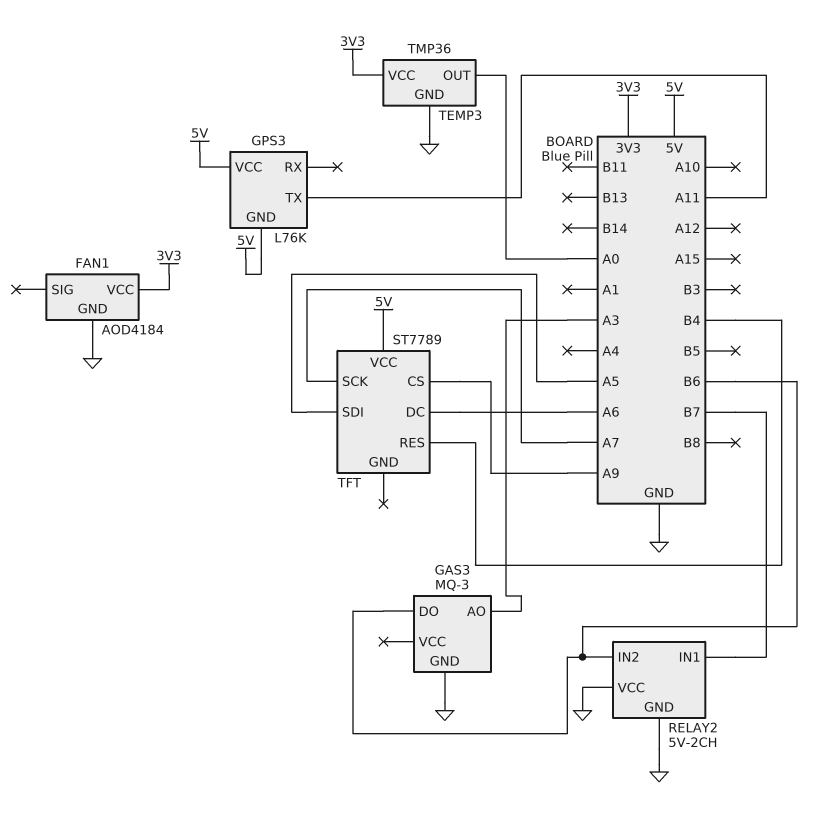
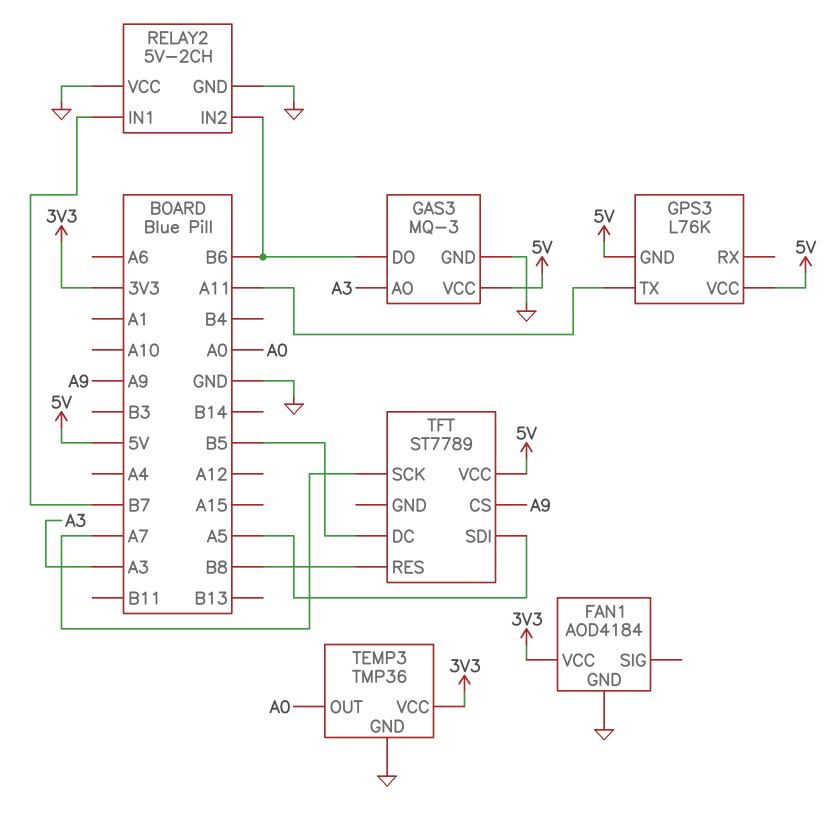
GAS3 pin VCC: none -> 5V
TFT pin DC: A6 -> B5
TFT pin RES: B4 -> B8

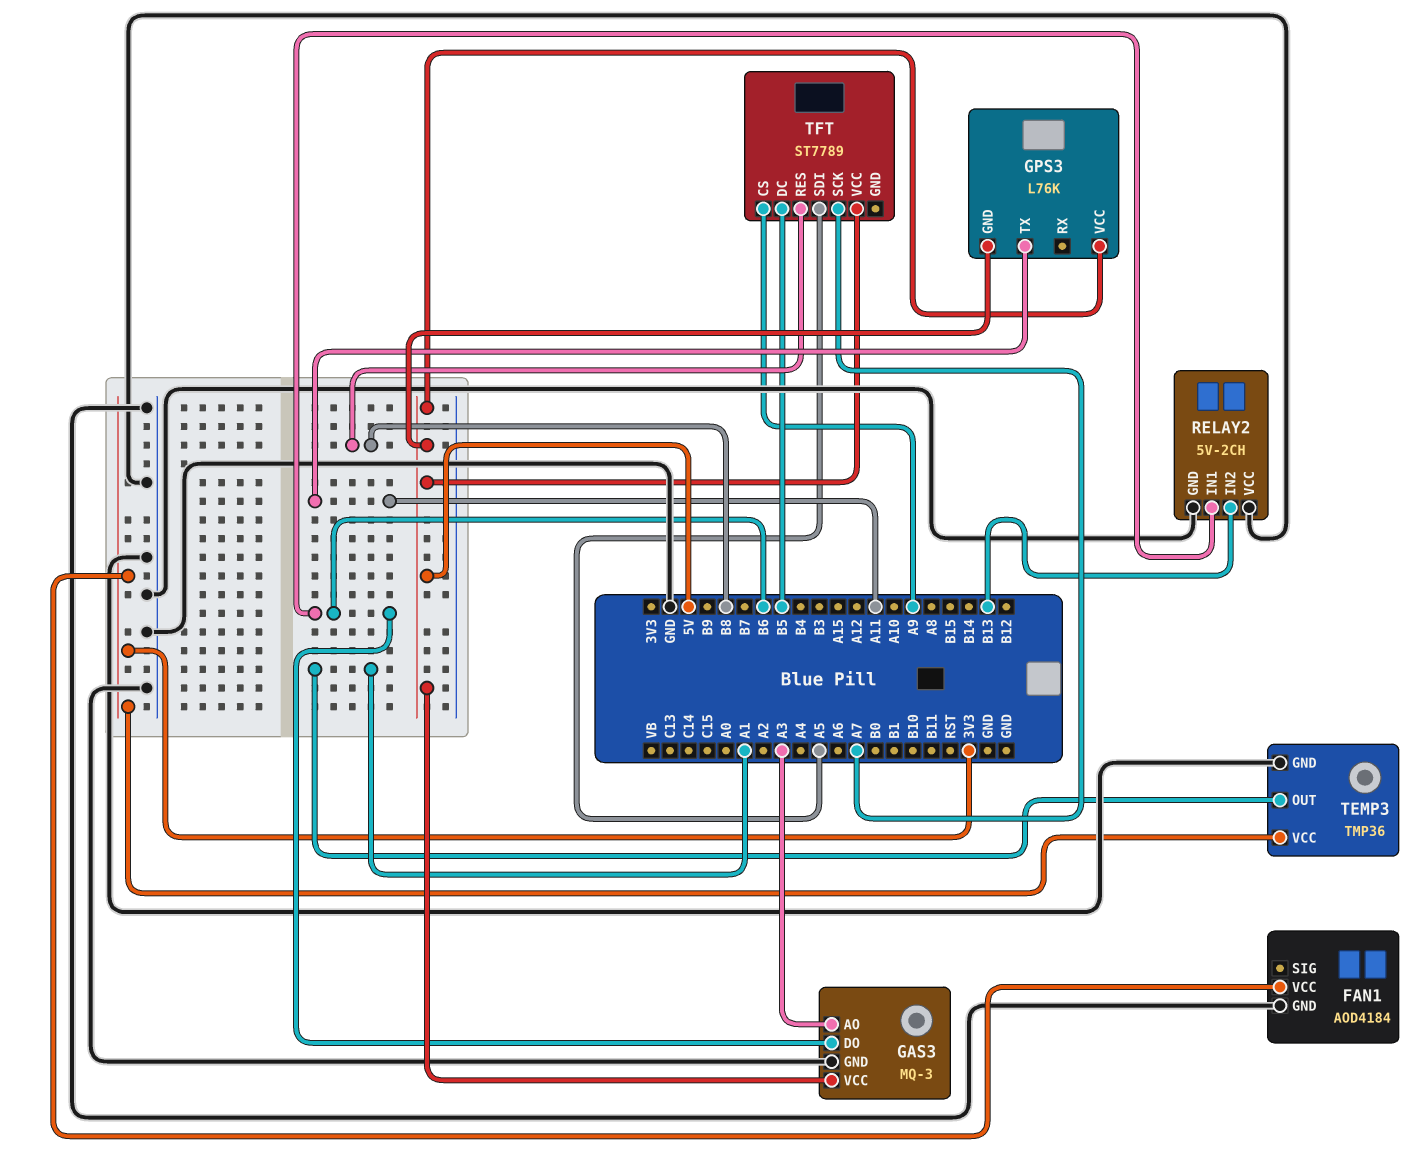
RELAY2 pin IN1: B7 -> B6
RELAY2 pin IN2: B6 -> B13
TEMP3 pin OUT: A0 -> A1

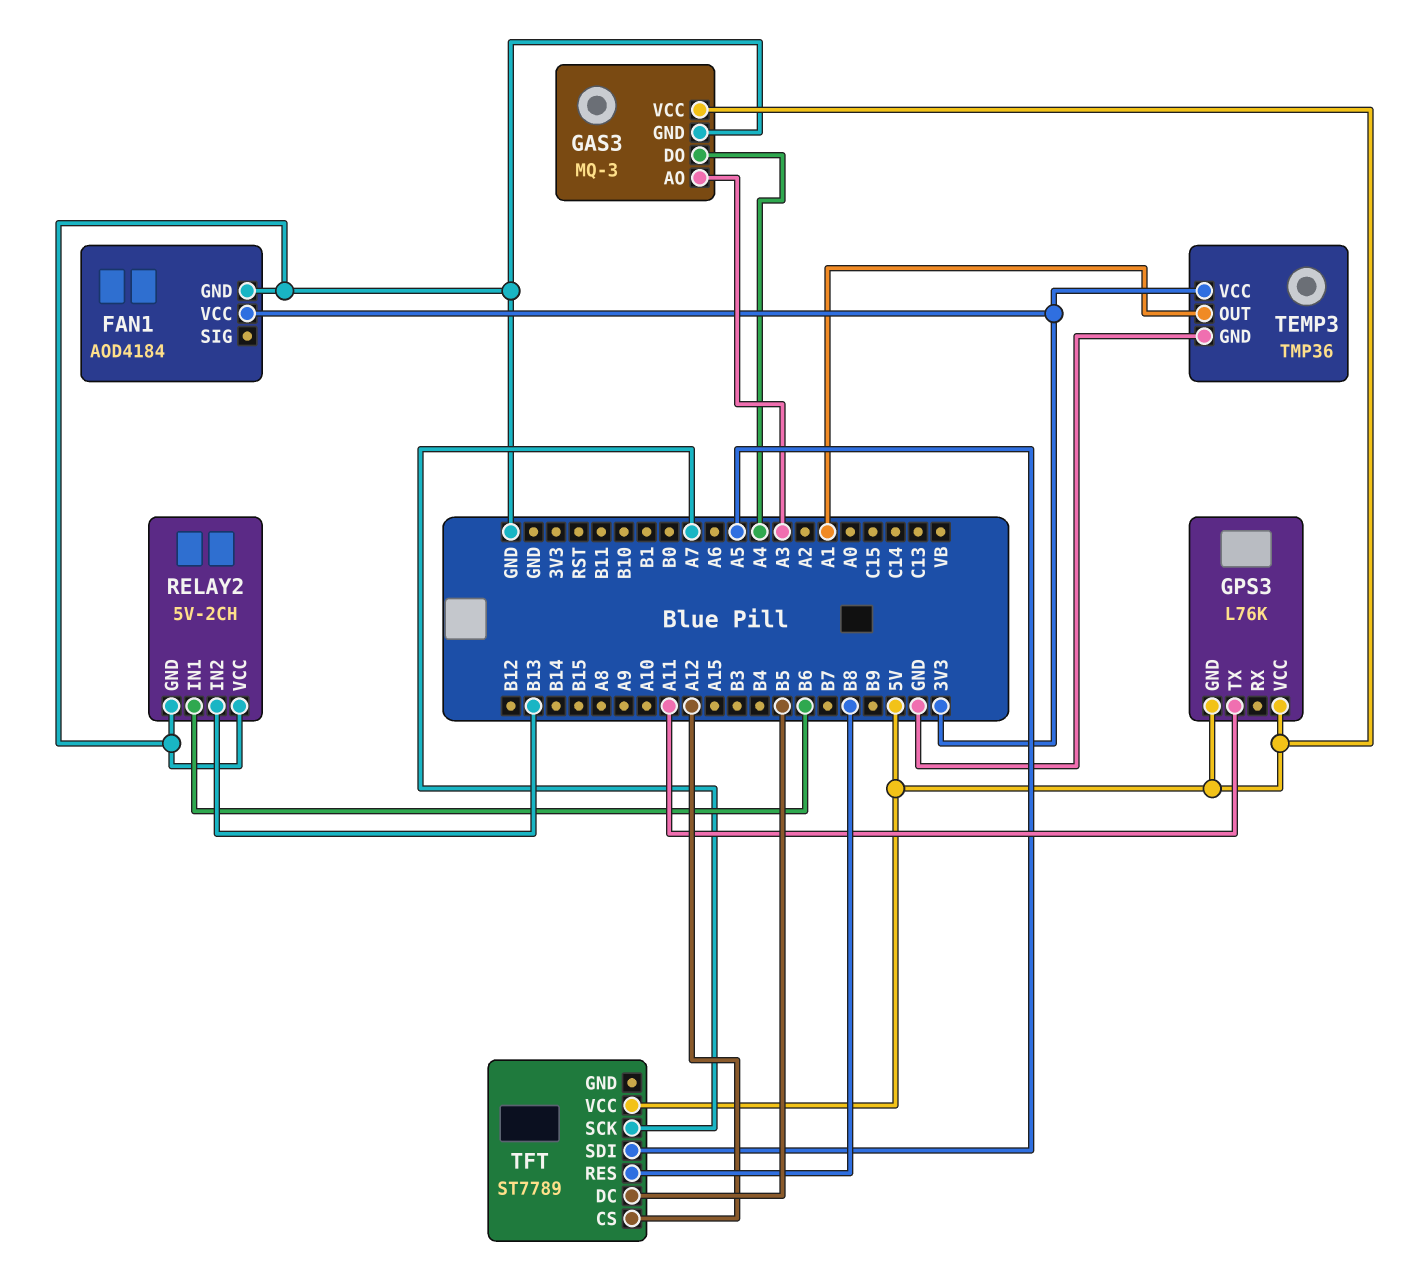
GAS3 pin DO: B6 -> A4
TFT pin CS: A9 -> A12

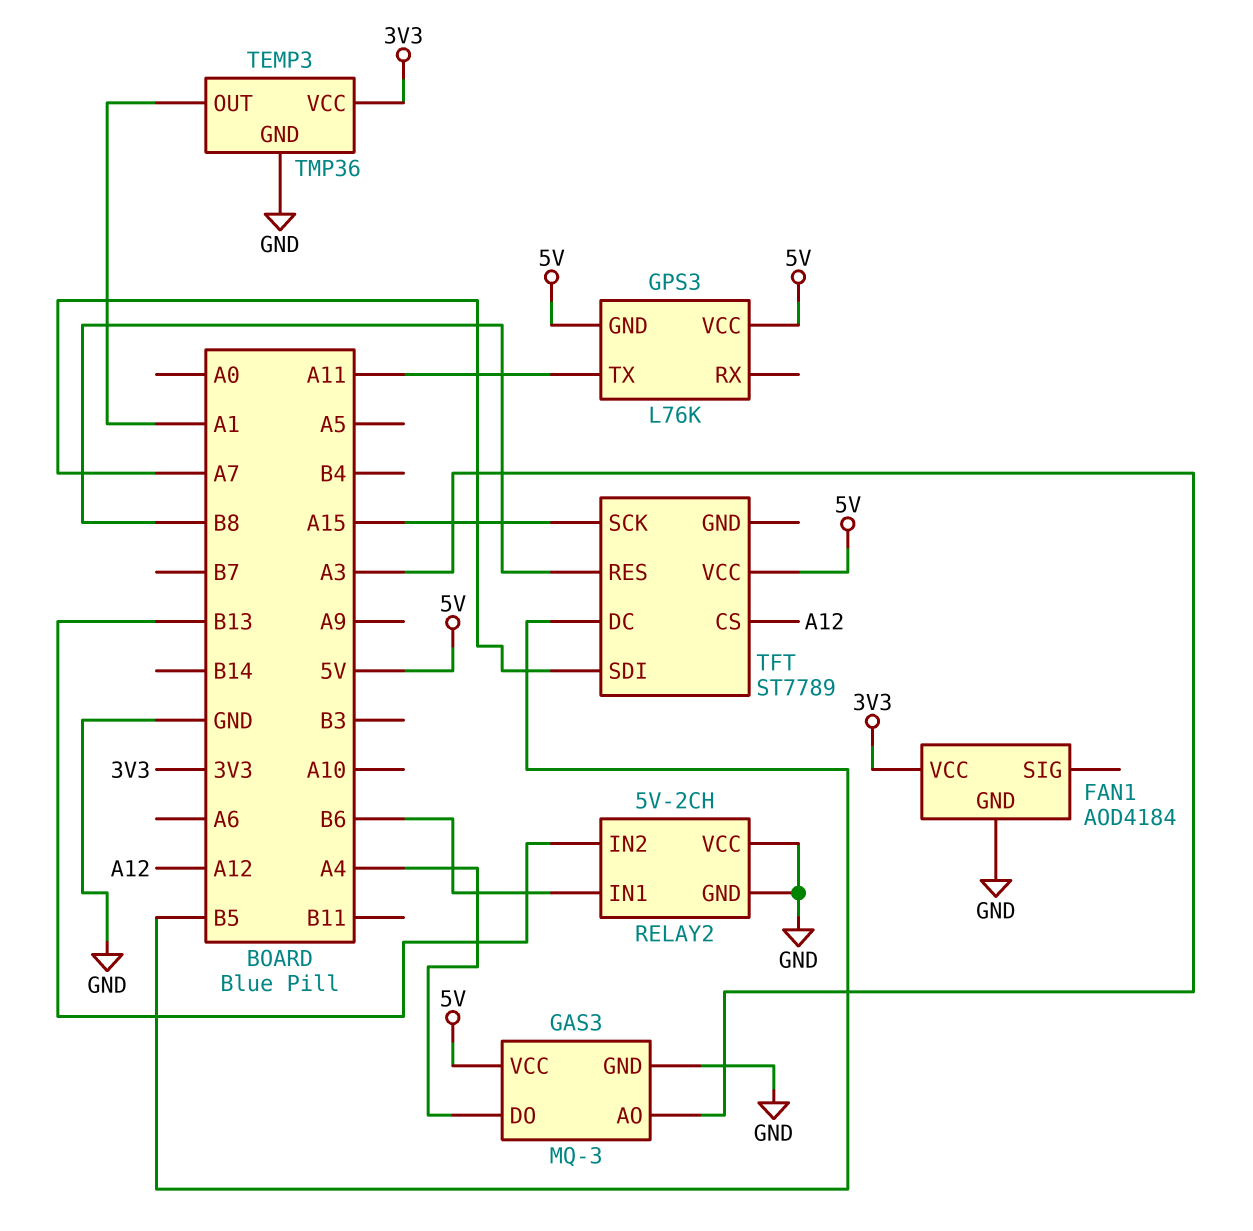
TFT pin SCK: A7 -> A15
TFT pin SDI: A5 -> A7

